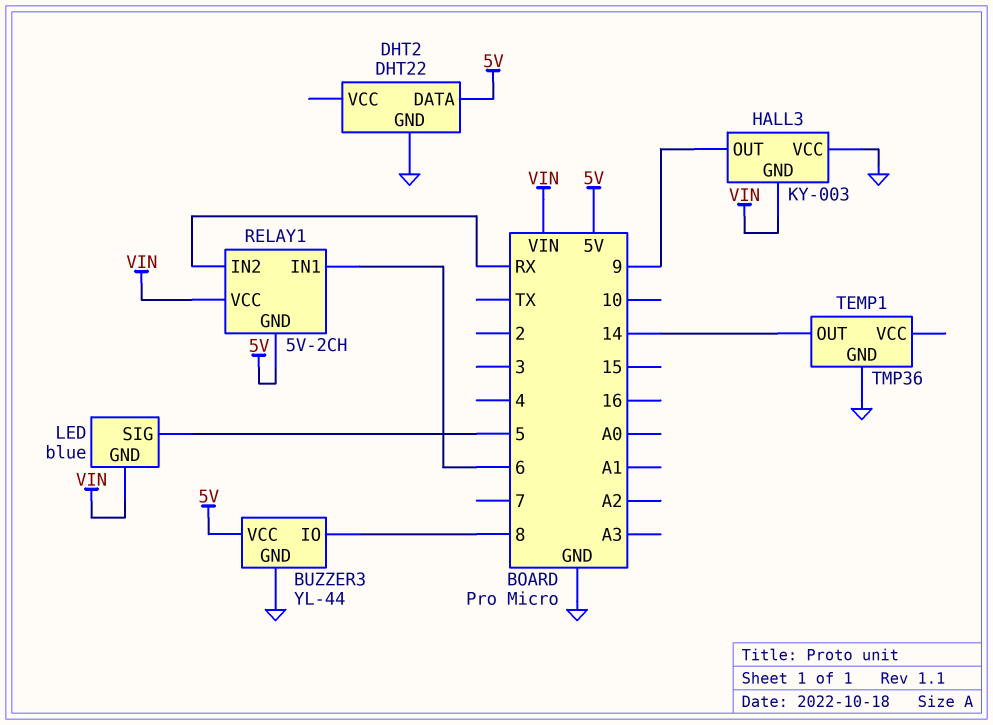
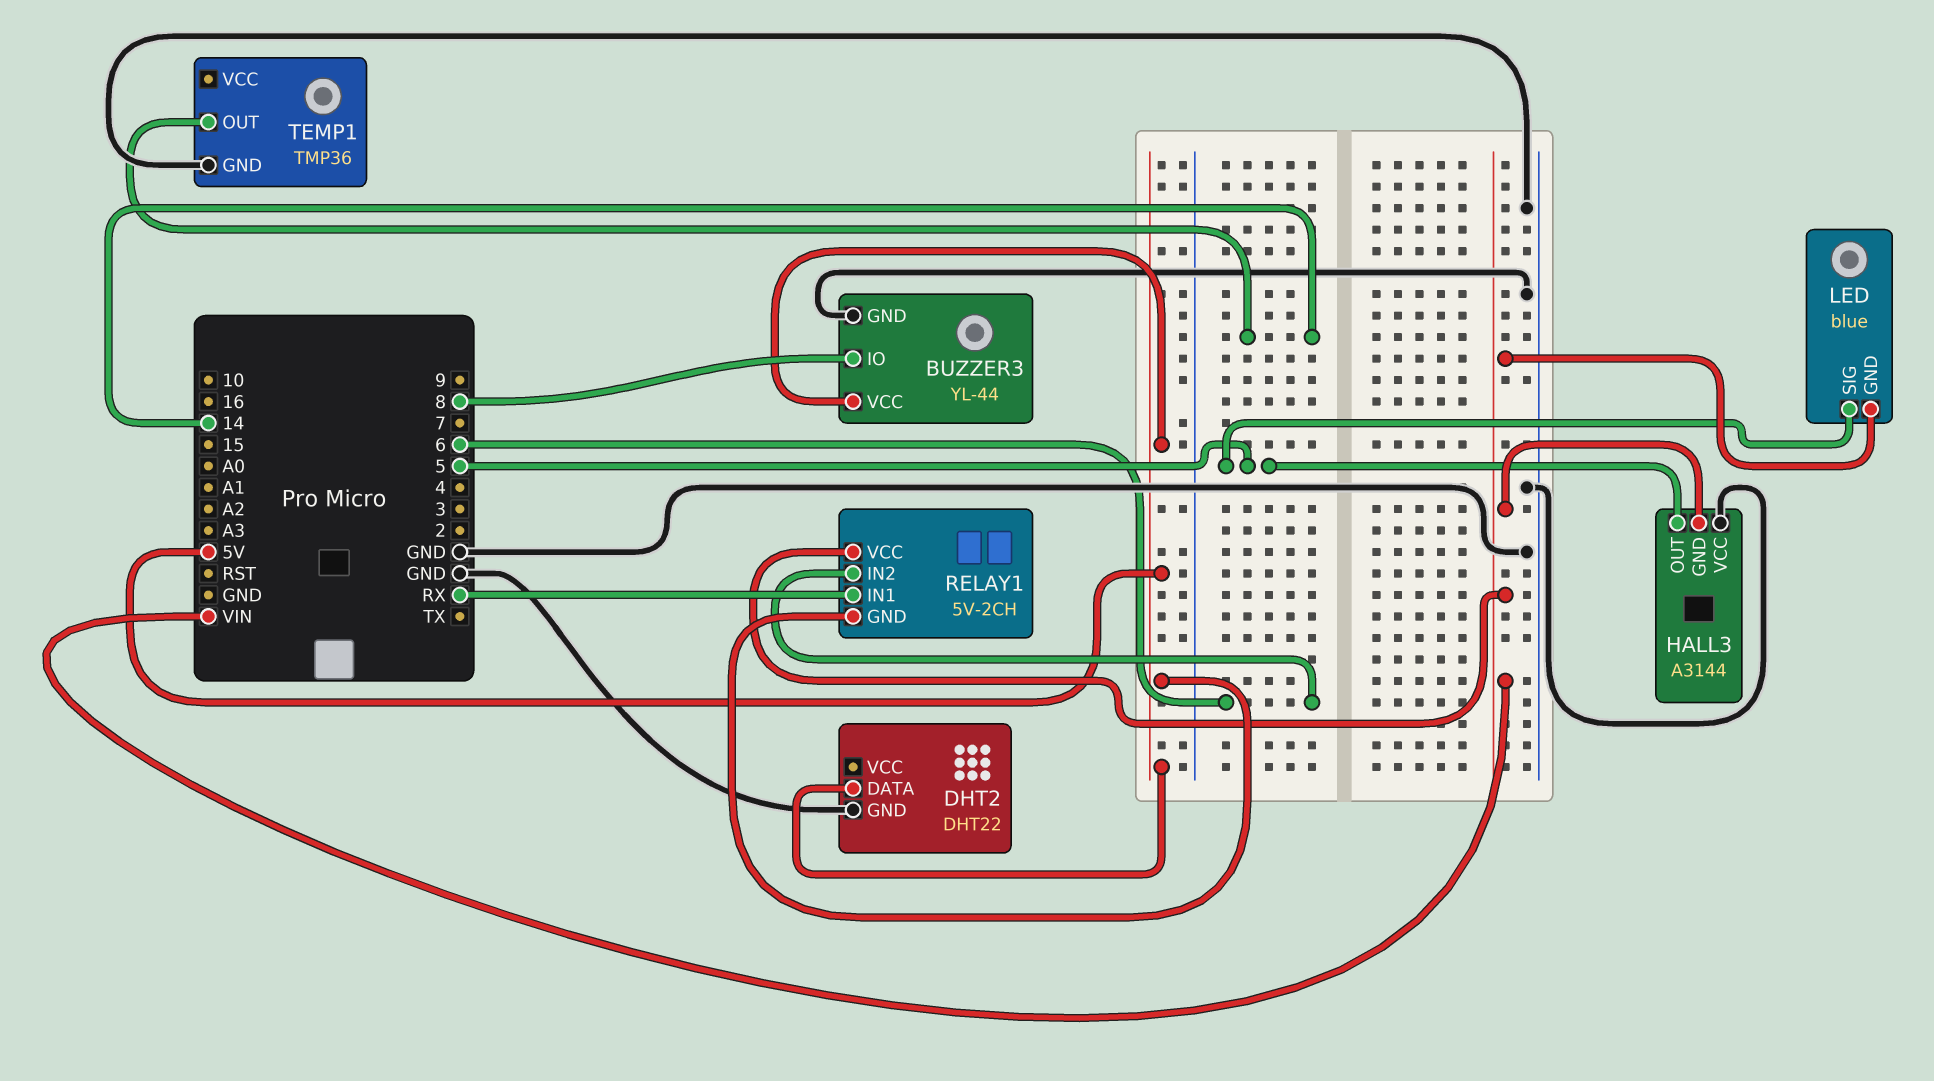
HALL3: KY-003 -> A3144
HALL3 pin OUT: 9 -> 5
RELAY1 pin IN1: 6 -> RX
RELAY1 pin IN2: RX -> 6

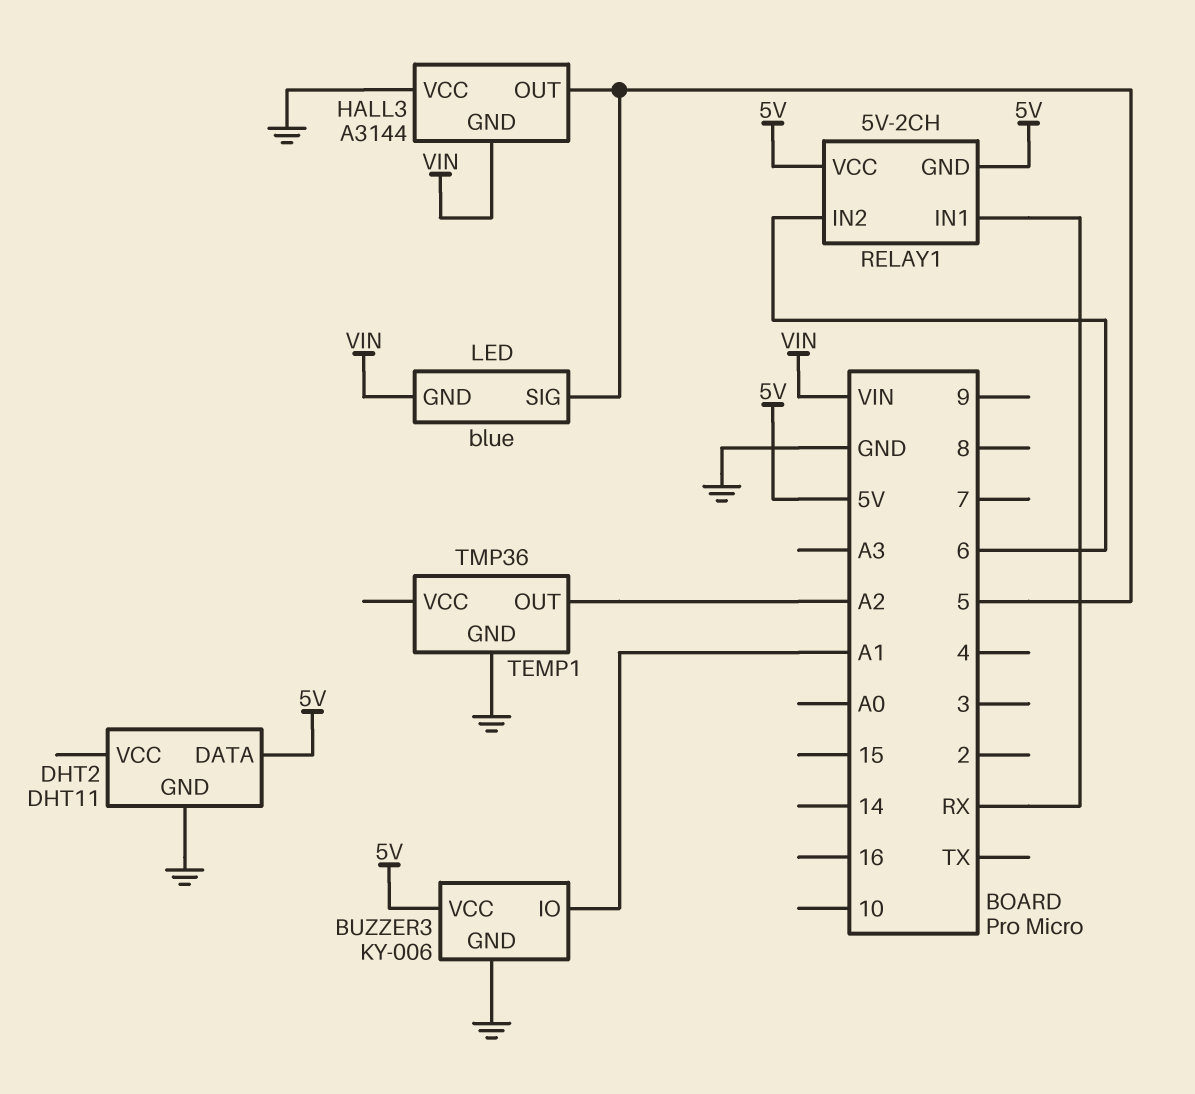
BUZZER3: YL-44 -> KY-006
BUZZER3 pin IO: 8 -> A1
DHT2: DHT22 -> DHT11
RELAY1 pin VCC: VIN -> 5V
TEMP1 pin OUT: 14 -> A2

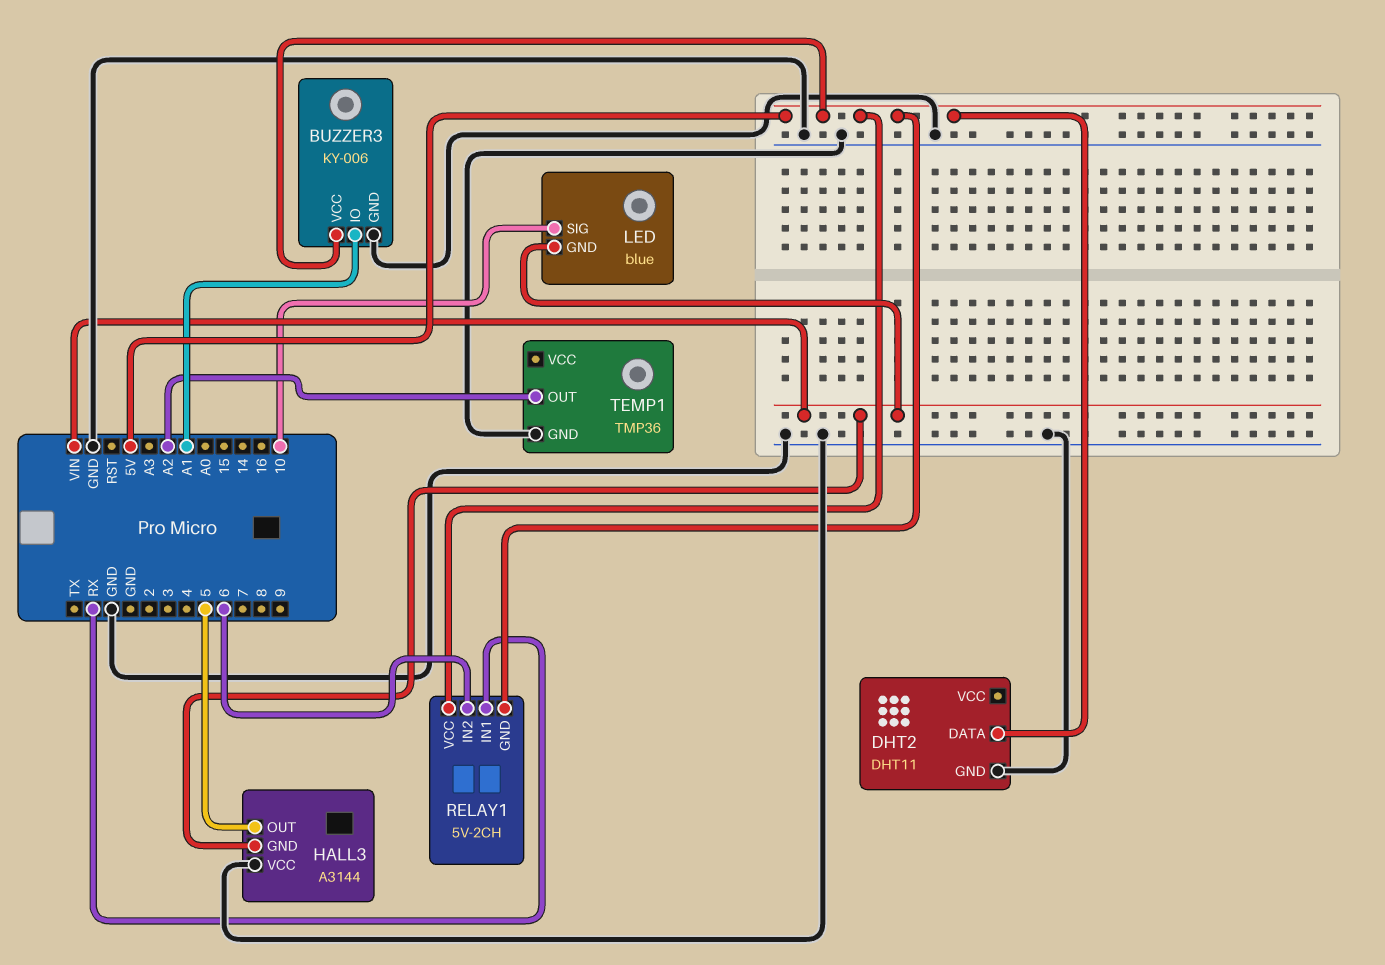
LED pin SIG: 5 -> 10

